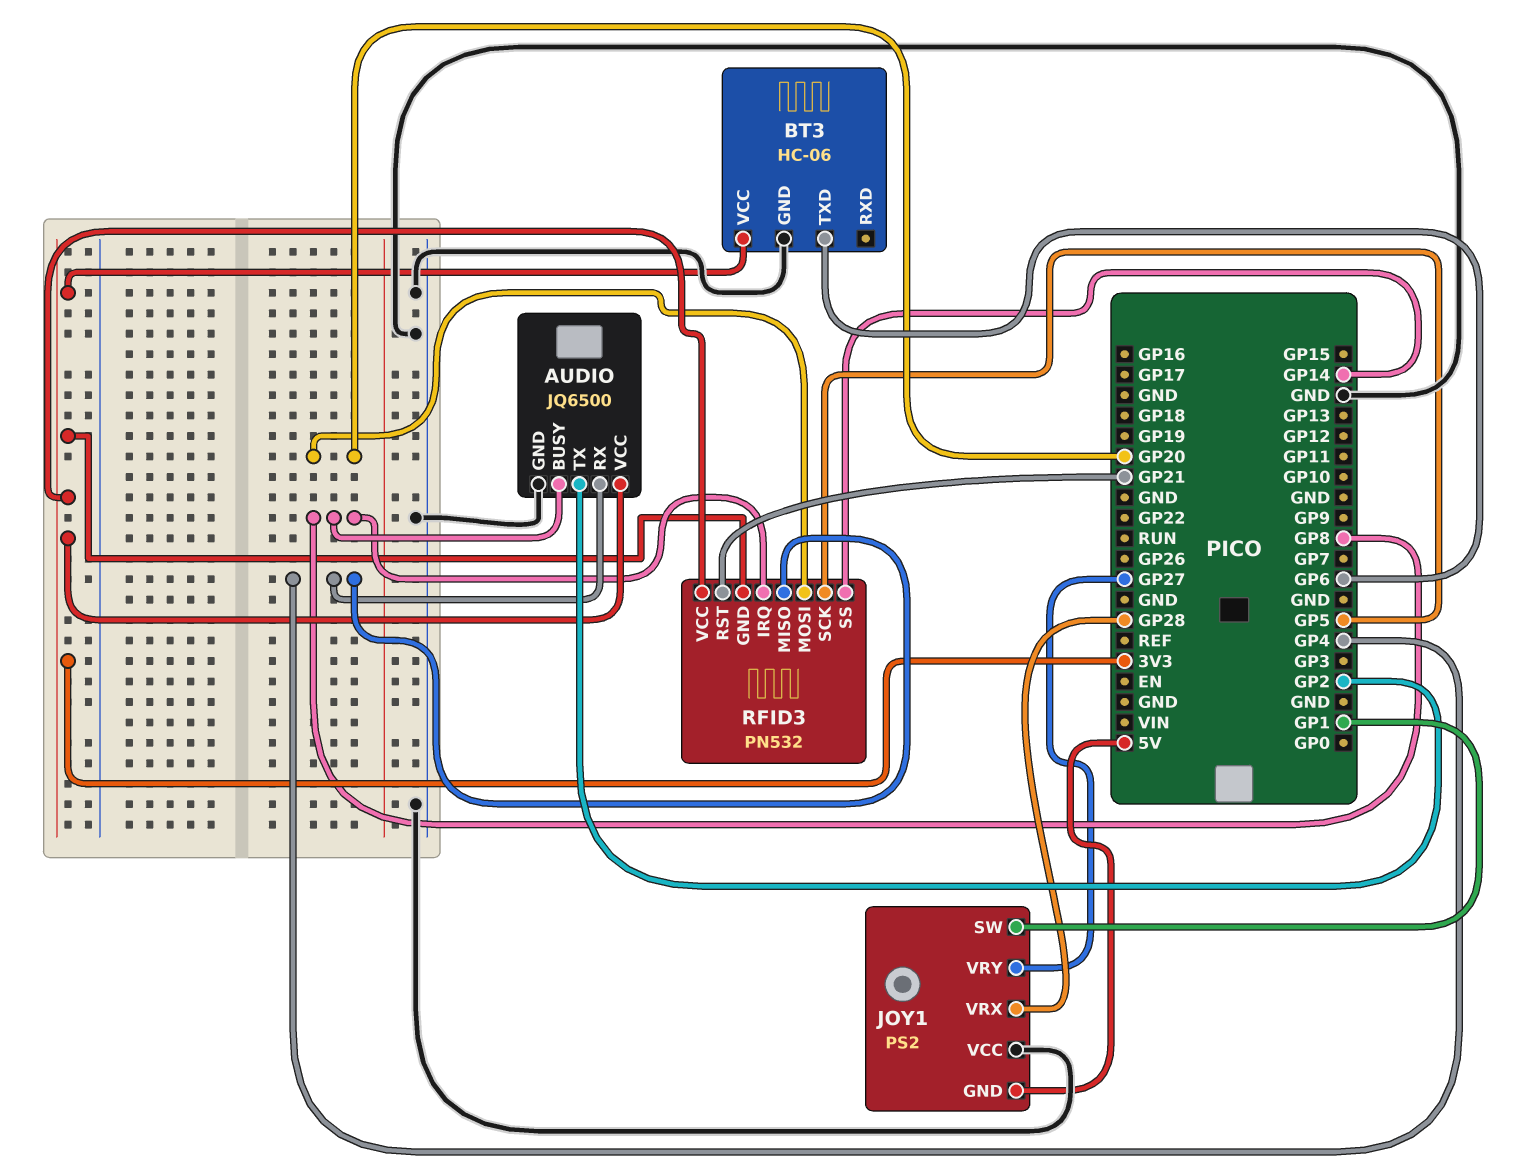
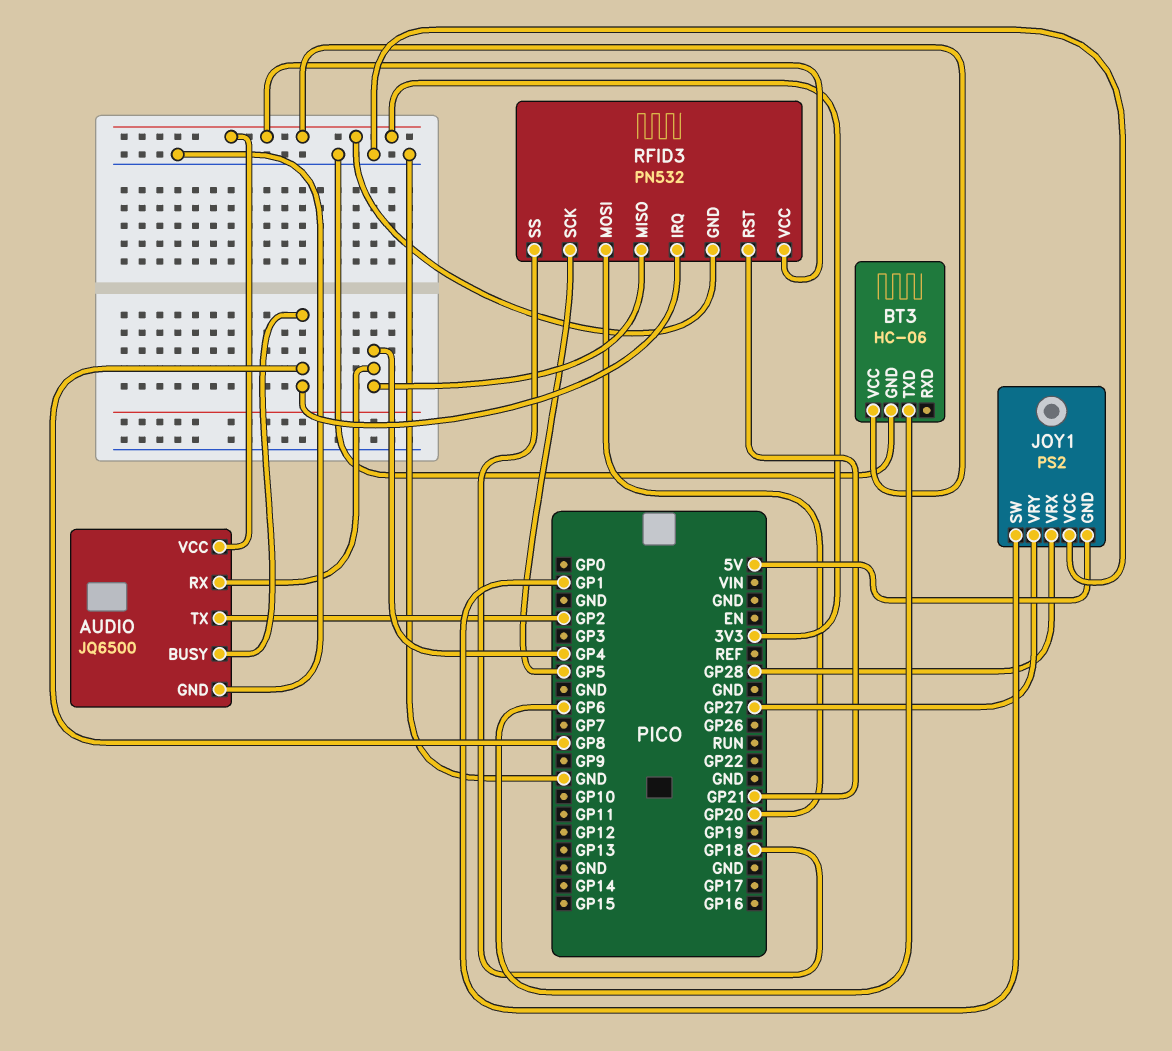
RFID3 pin SS: GP14 -> GP18

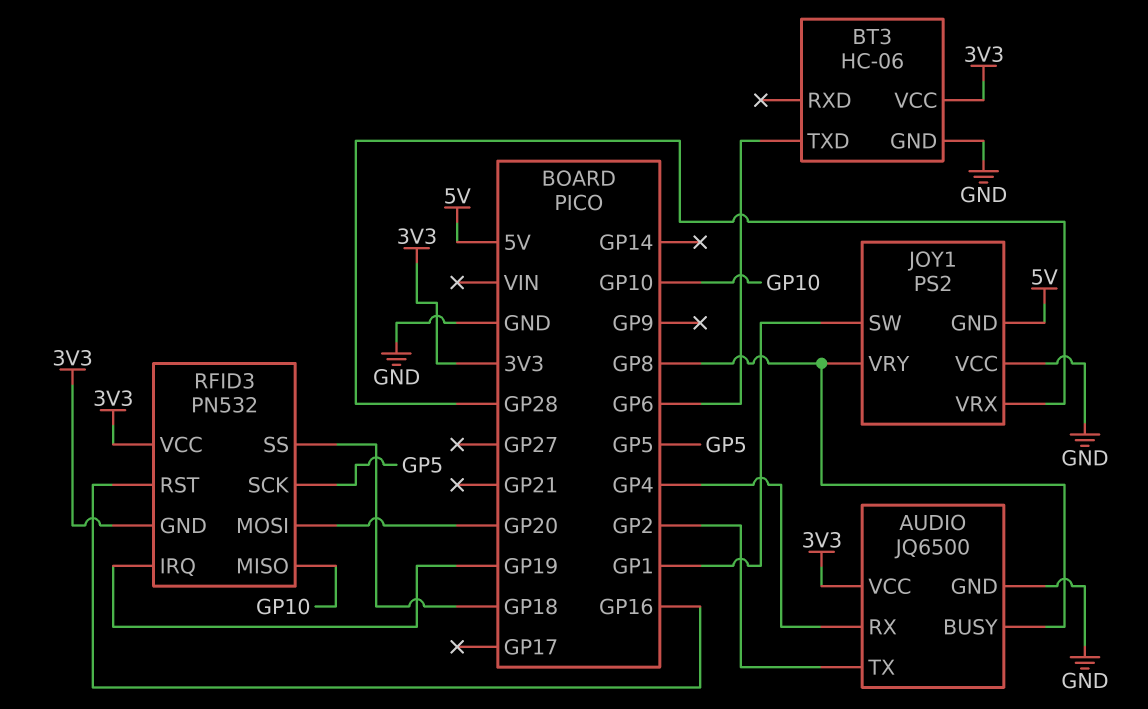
JOY1 pin VRY: GP27 -> GP8
RFID3 pin IRQ: GP8 -> GP19
RFID3 pin MISO: GP4 -> GP10
RFID3 pin RST: GP21 -> GP16

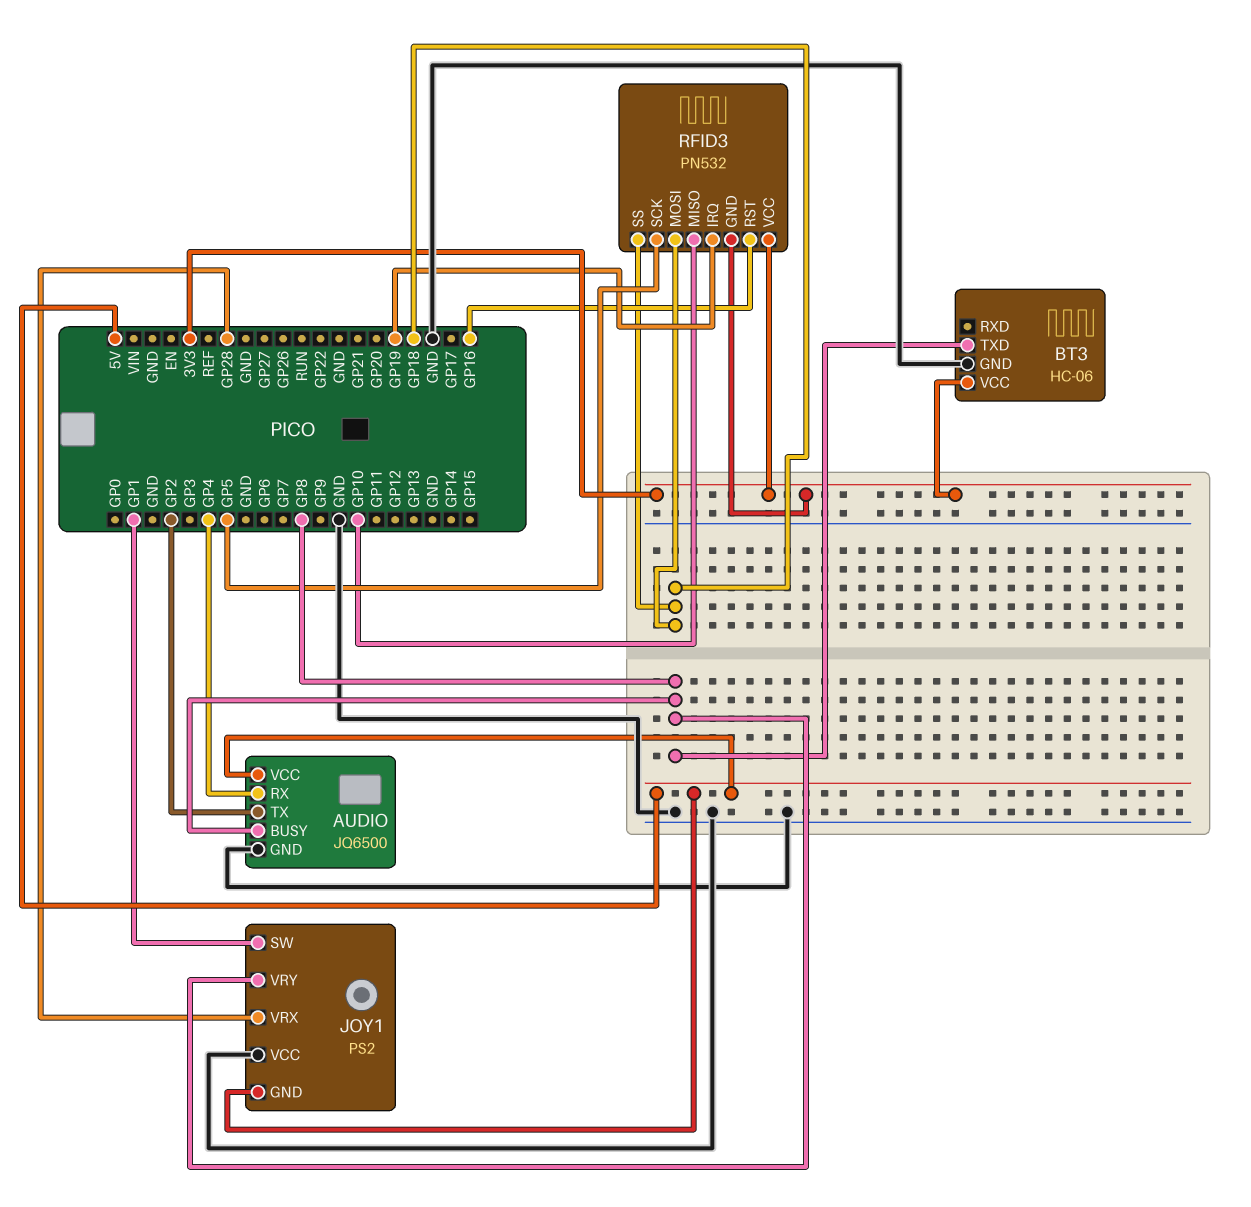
AUDIO pin VCC: 3V3 -> 5V
BT3 pin TXD: GP6 -> GP8
RFID3 pin MOSI: GP20 -> GP18

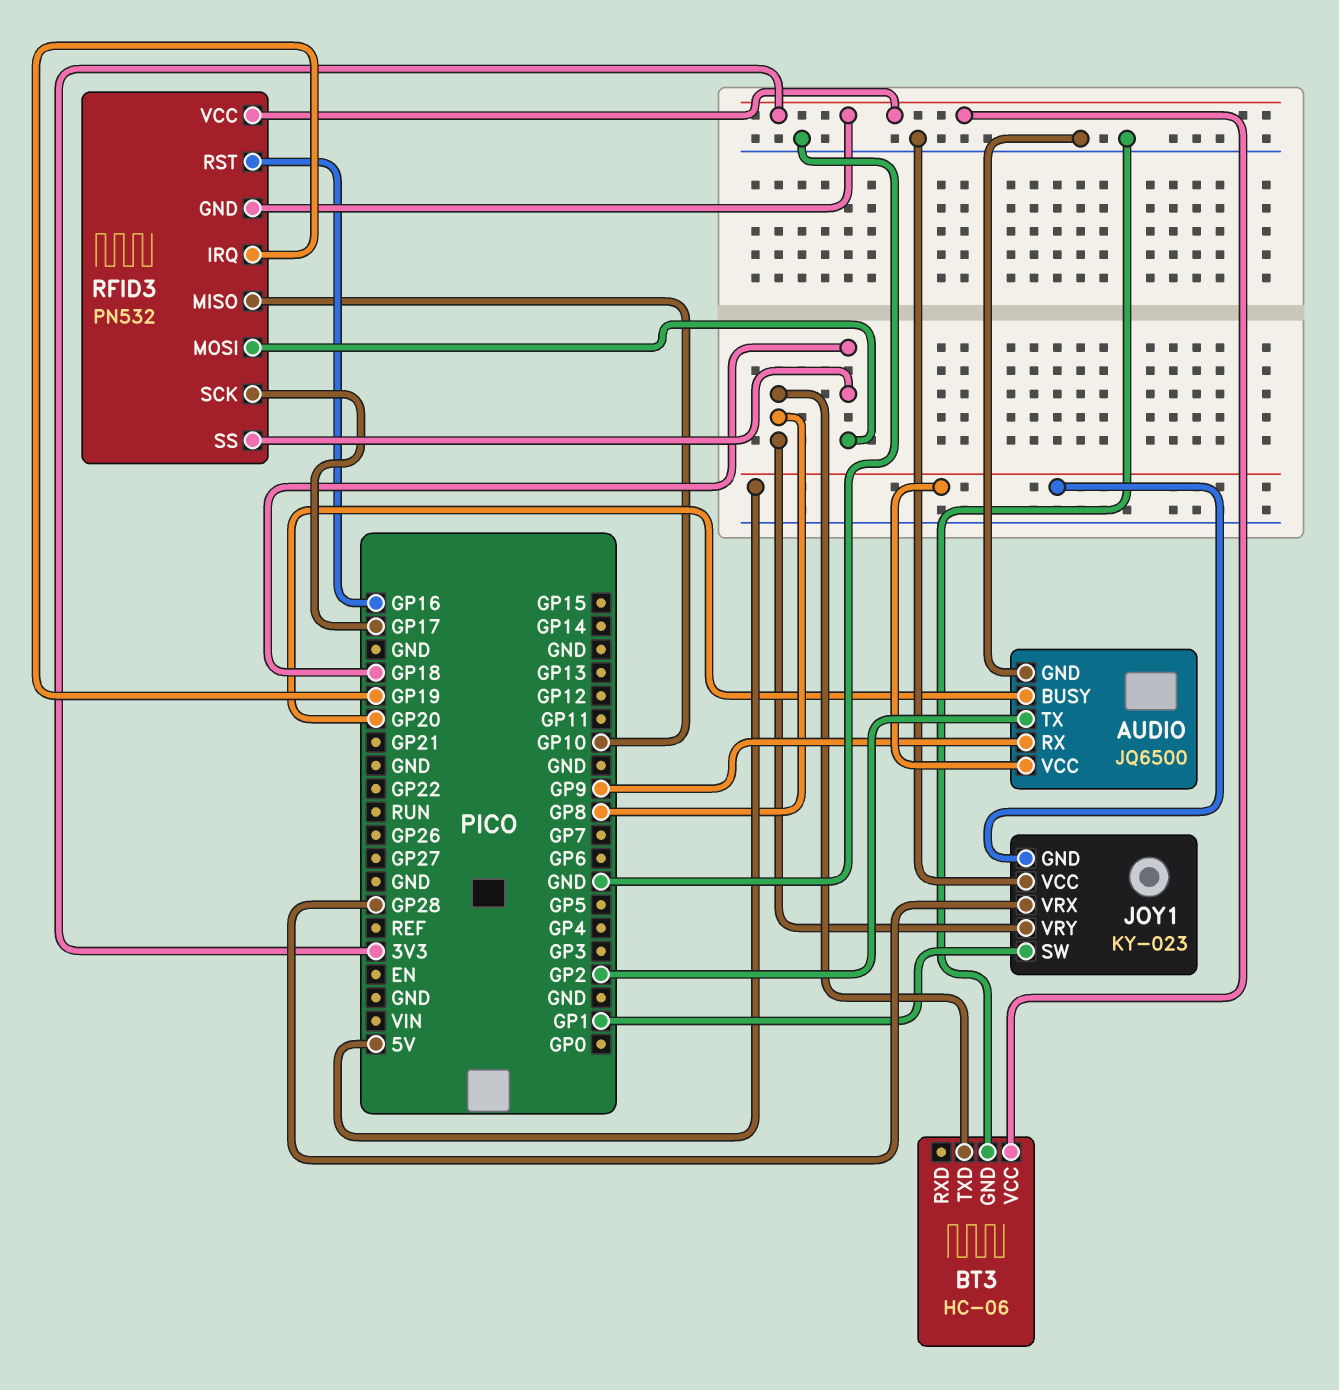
AUDIO pin BUSY: GP8 -> GP20
AUDIO pin RX: GP4 -> GP9
JOY1: PS2 -> KY-023
RFID3 pin SCK: GP5 -> GP17

